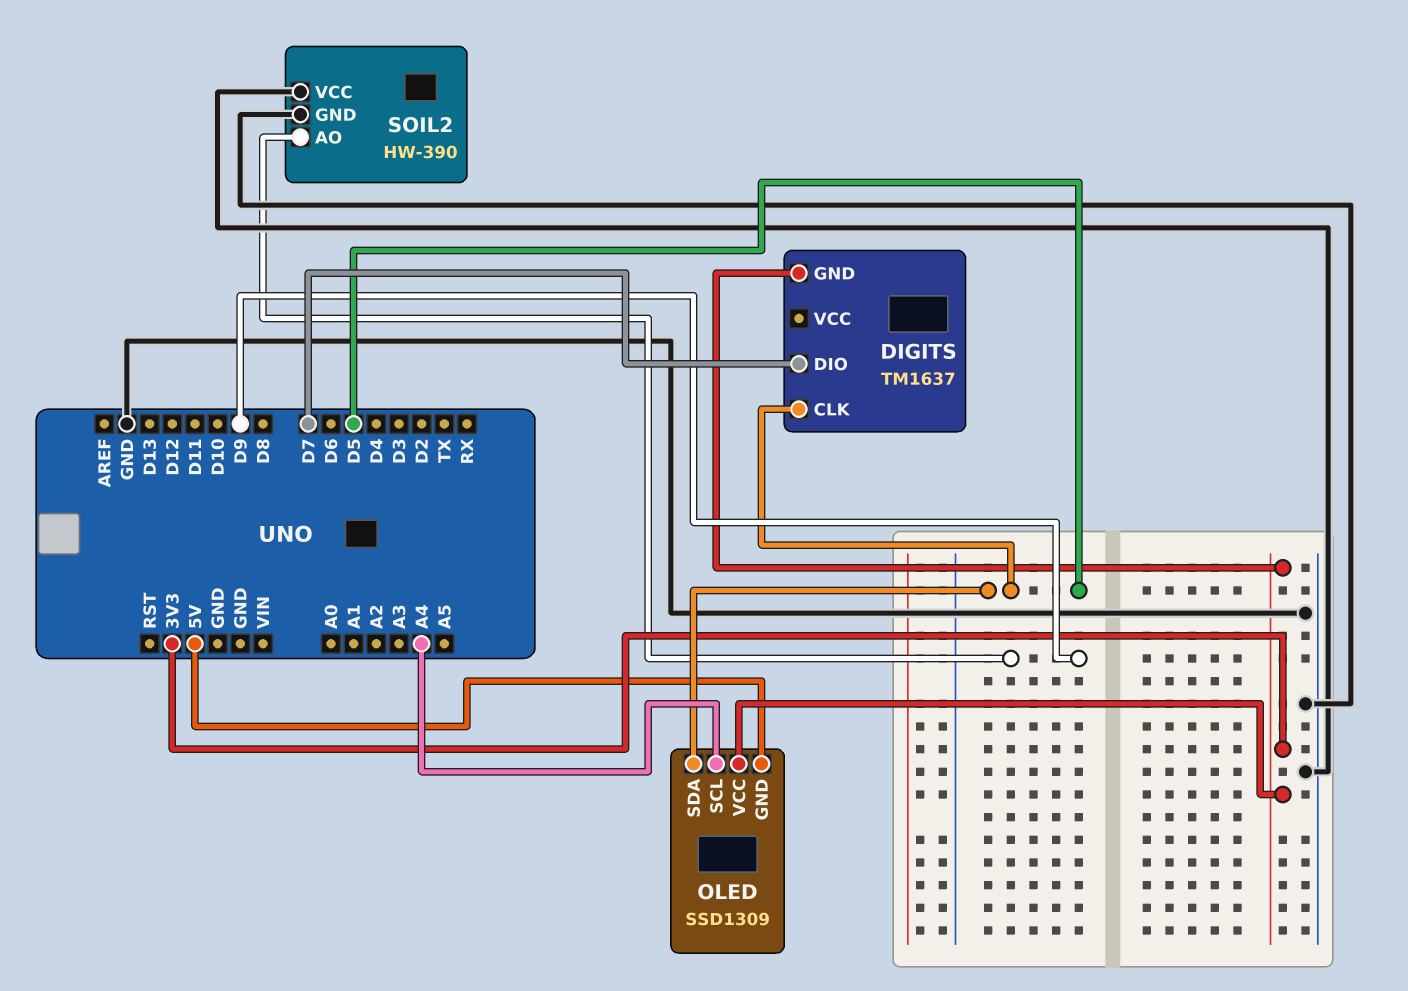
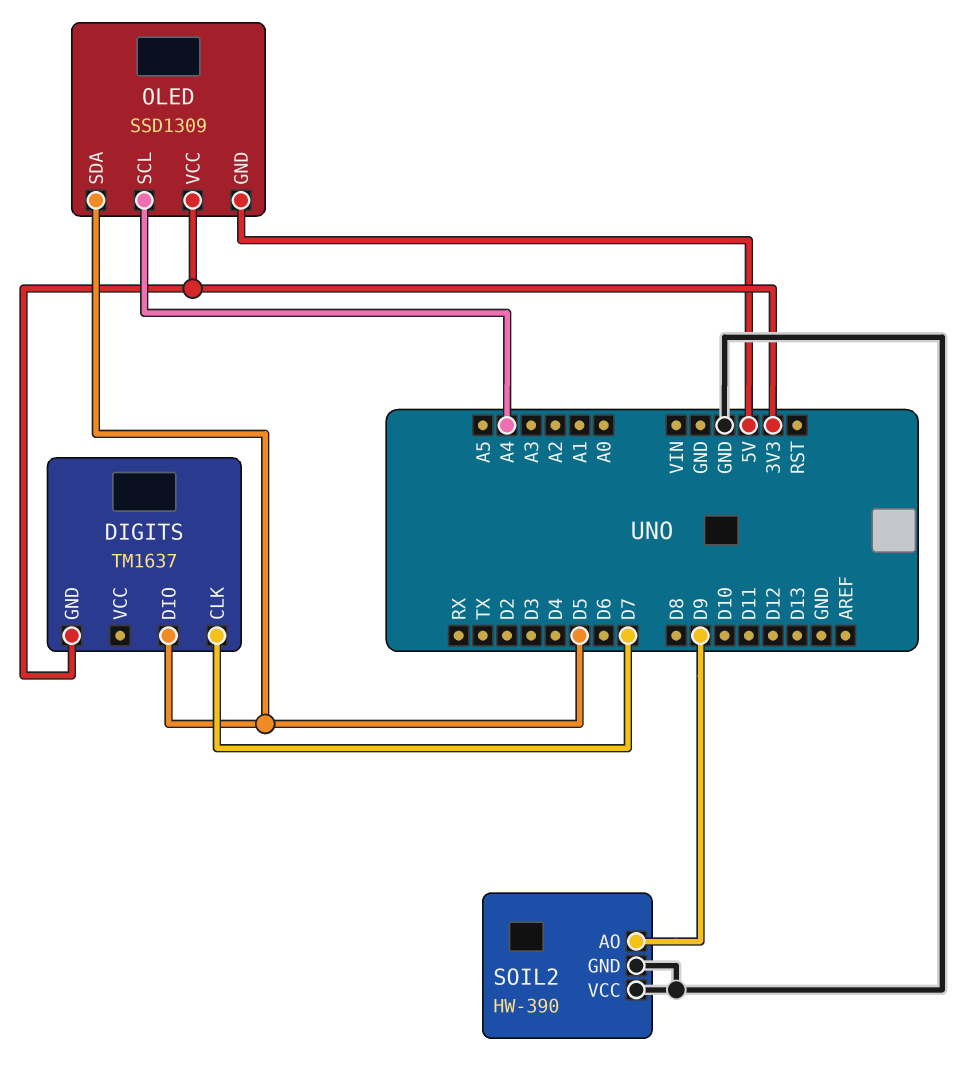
DIGITS pin CLK: D5 -> D7
DIGITS pin DIO: D7 -> D5

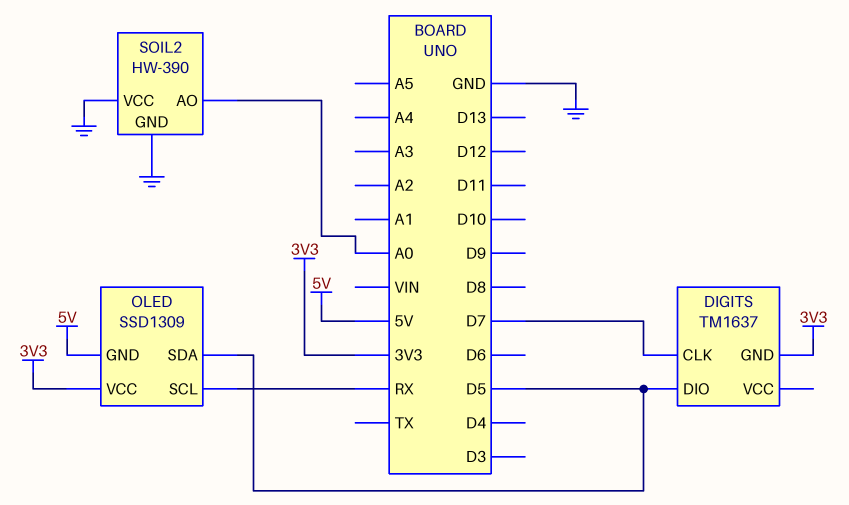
OLED pin SCL: A4 -> RX
SOIL2 pin AO: D9 -> A0

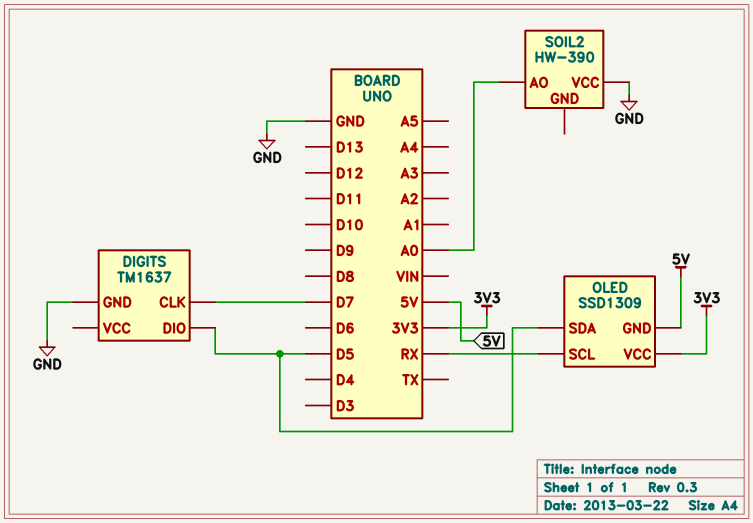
DIGITS pin GND: 3V3 -> GND
SOIL2 pin GND: GND -> none

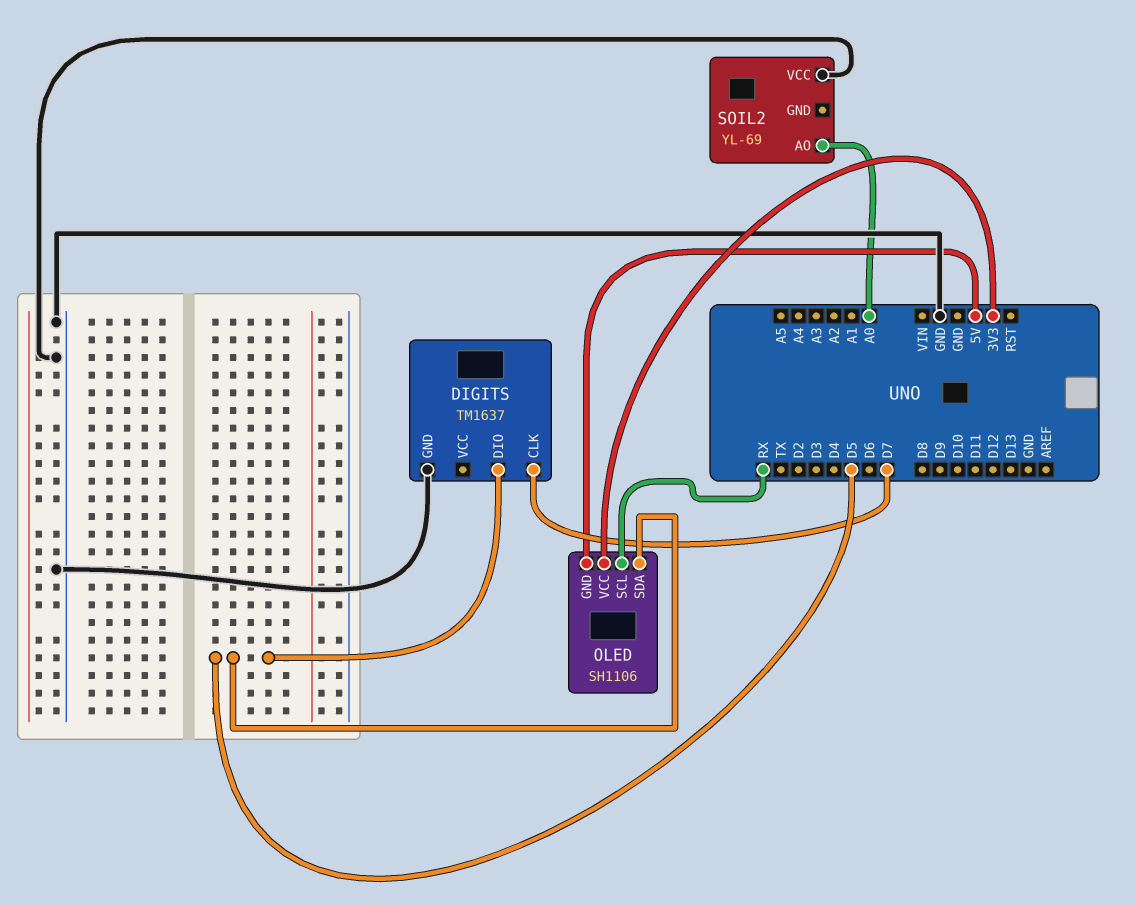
OLED: SSD1309 -> SH1106
SOIL2: HW-390 -> YL-69

